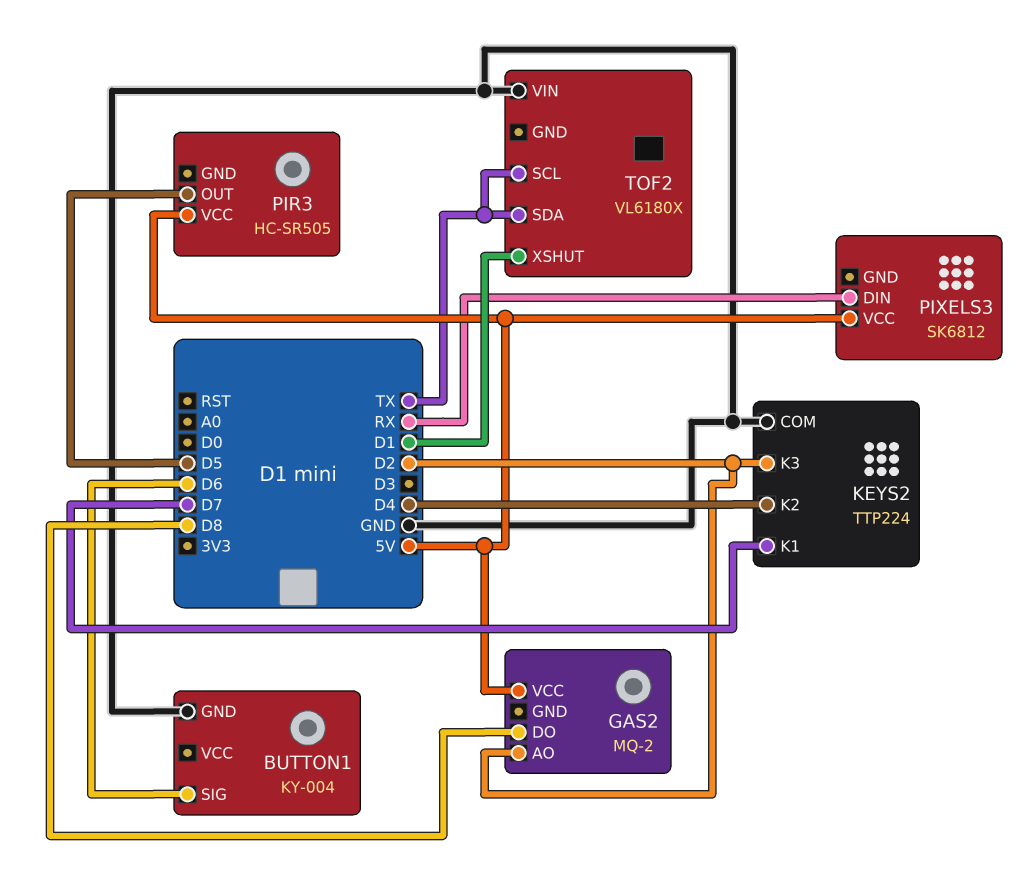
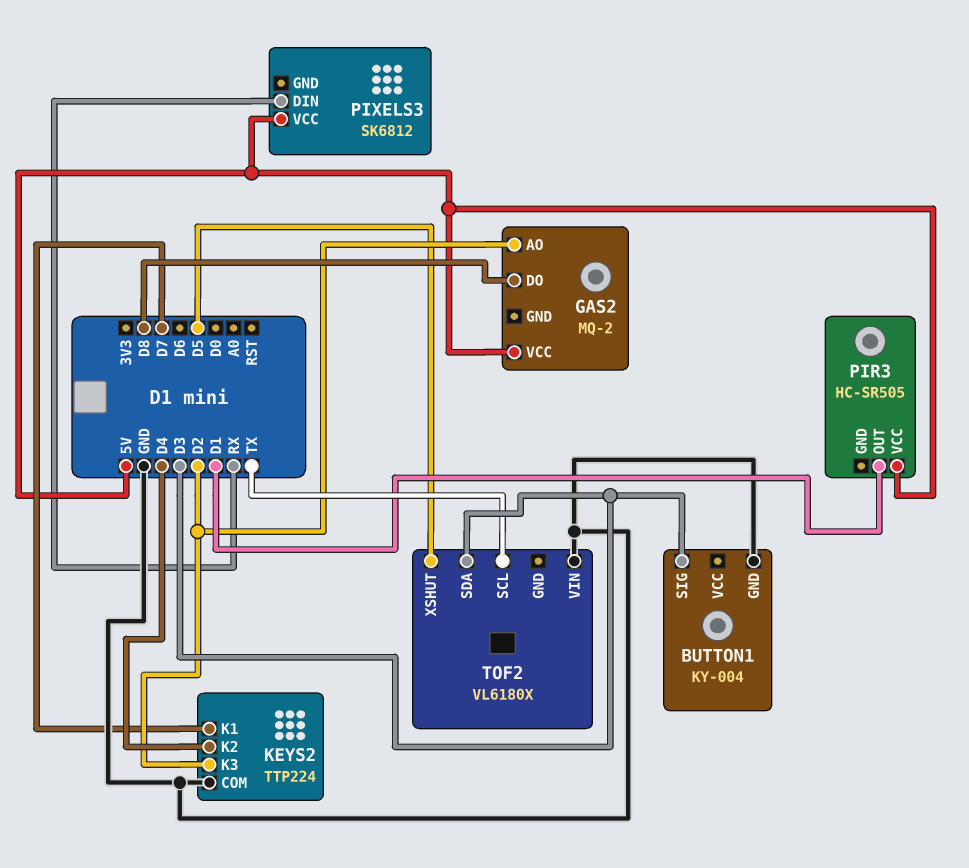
BUTTON1 pin SIG: D6 -> D3
PIR3 pin OUT: D5 -> D1
TOF2 pin SDA: TX -> D3
TOF2 pin XSHUT: D1 -> D5

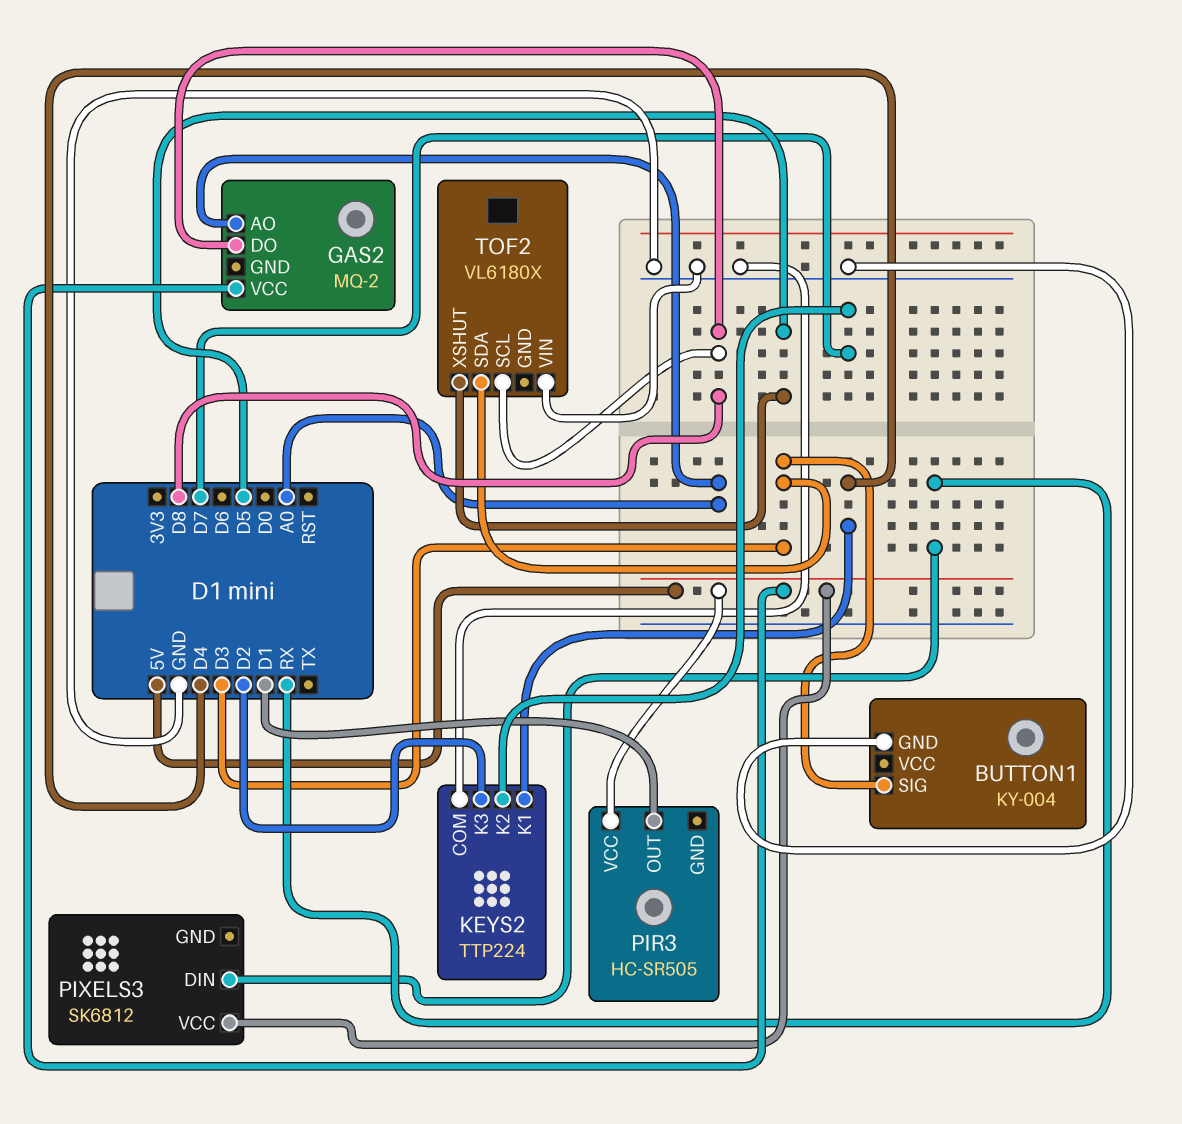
GAS2 pin AO: D2 -> A0
KEYS2 pin K1: D7 -> D4
KEYS2 pin K2: D4 -> D7
TOF2 pin SCL: TX -> D8

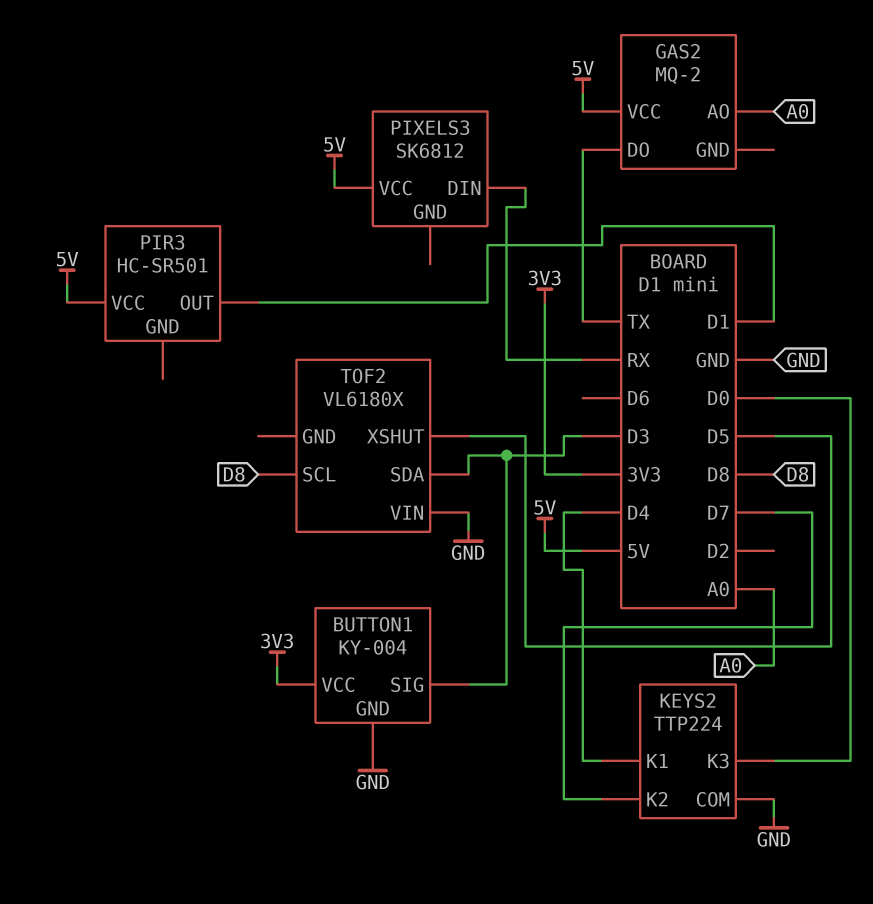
BUTTON1 pin VCC: none -> 3V3
GAS2 pin DO: D8 -> TX
KEYS2 pin K3: D2 -> D0
PIR3: HC-SR505 -> HC-SR501

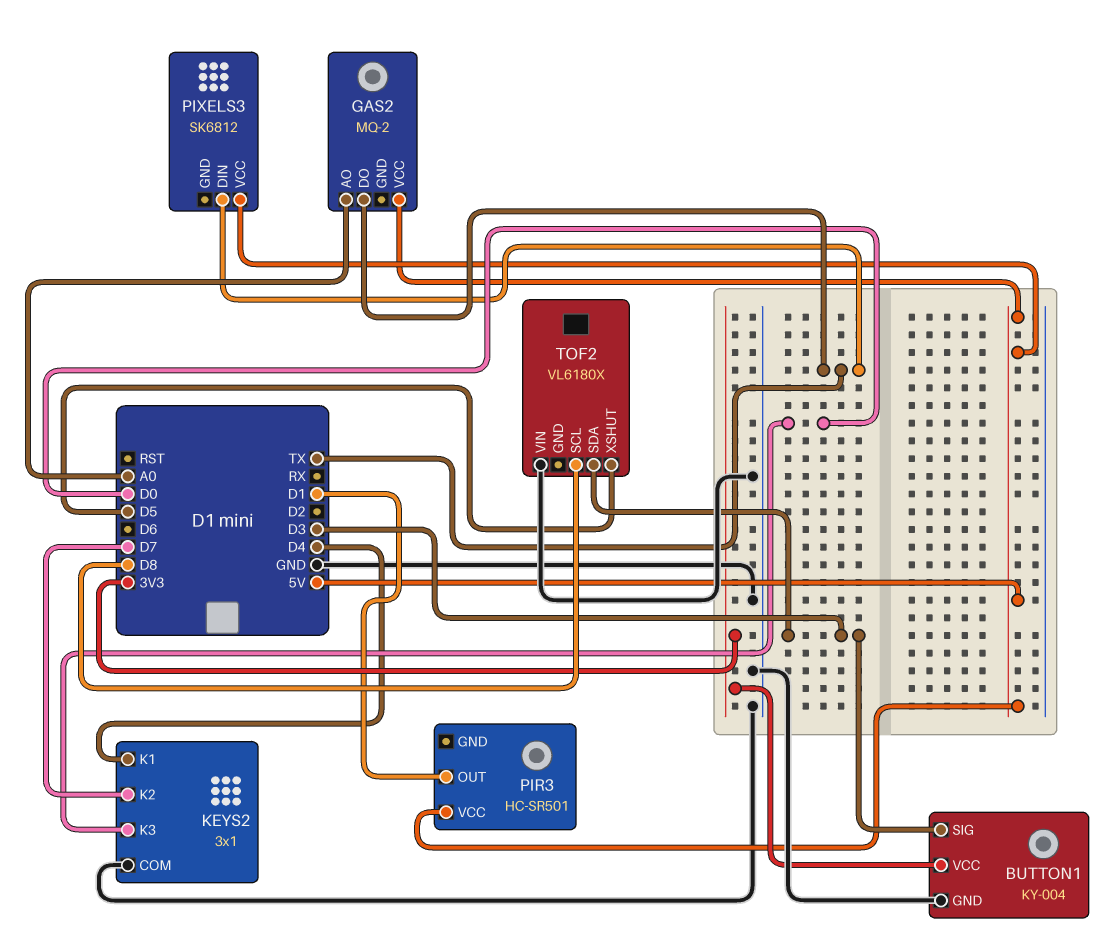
KEYS2: TTP224 -> 3x1
PIXELS3 pin DIN: RX -> TX

